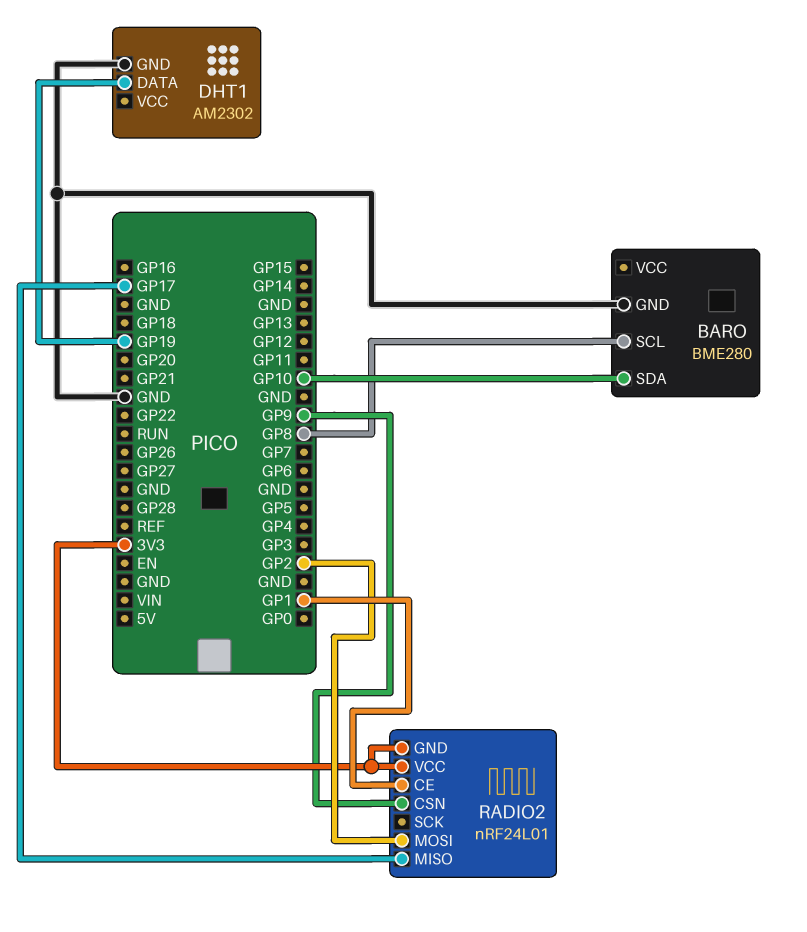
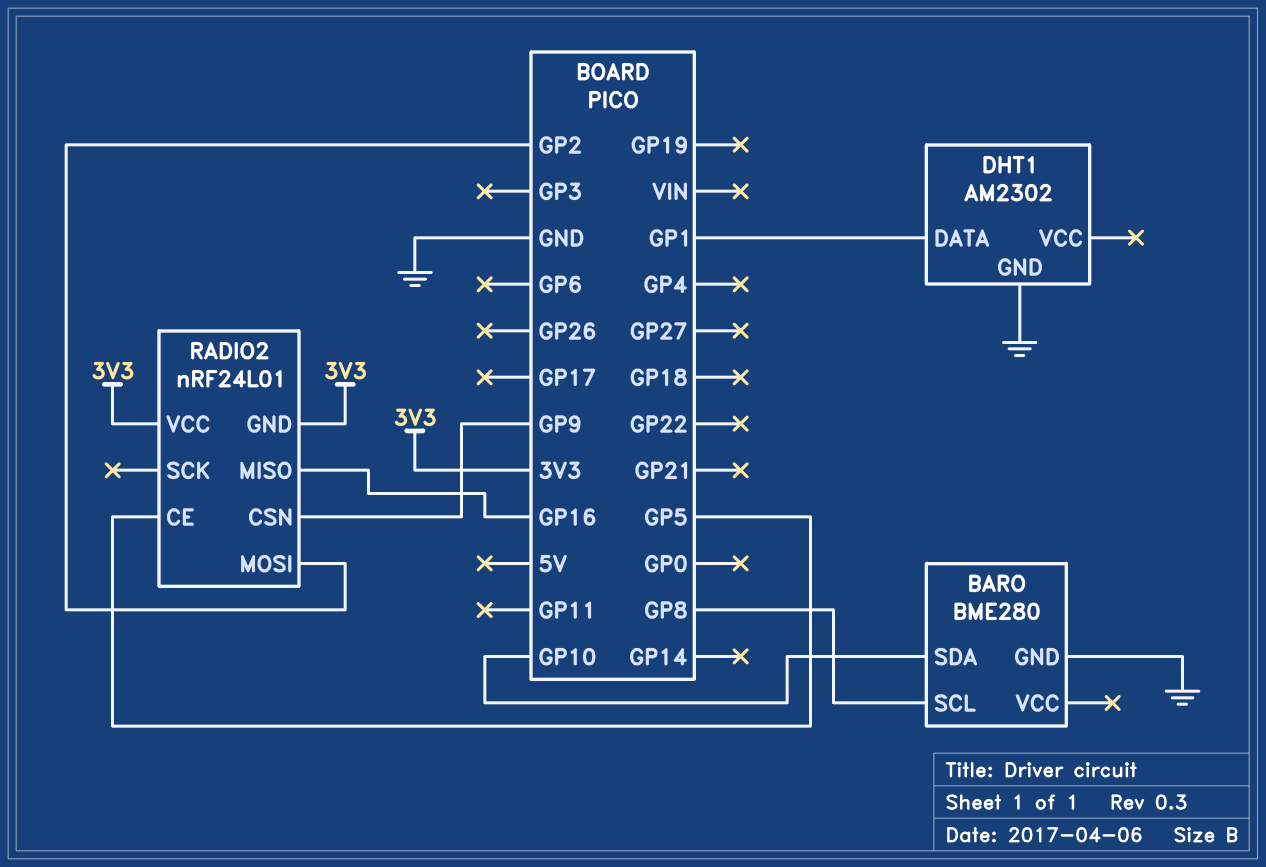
DHT1 pin DATA: GP19 -> GP1
RADIO2 pin CE: GP1 -> GP5
RADIO2 pin MISO: GP17 -> GP16

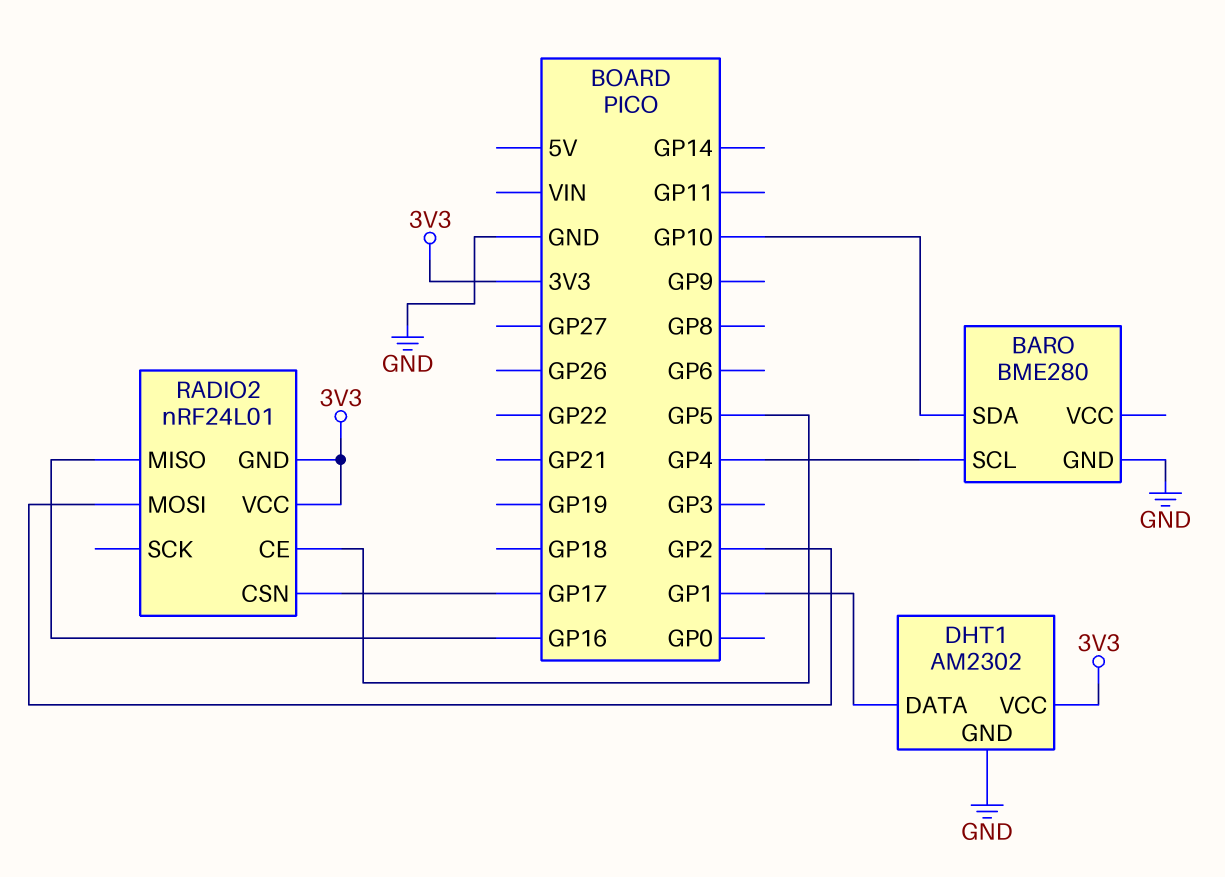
BARO pin SCL: GP8 -> GP4
DHT1 pin VCC: none -> 3V3
RADIO2 pin CSN: GP9 -> GP17

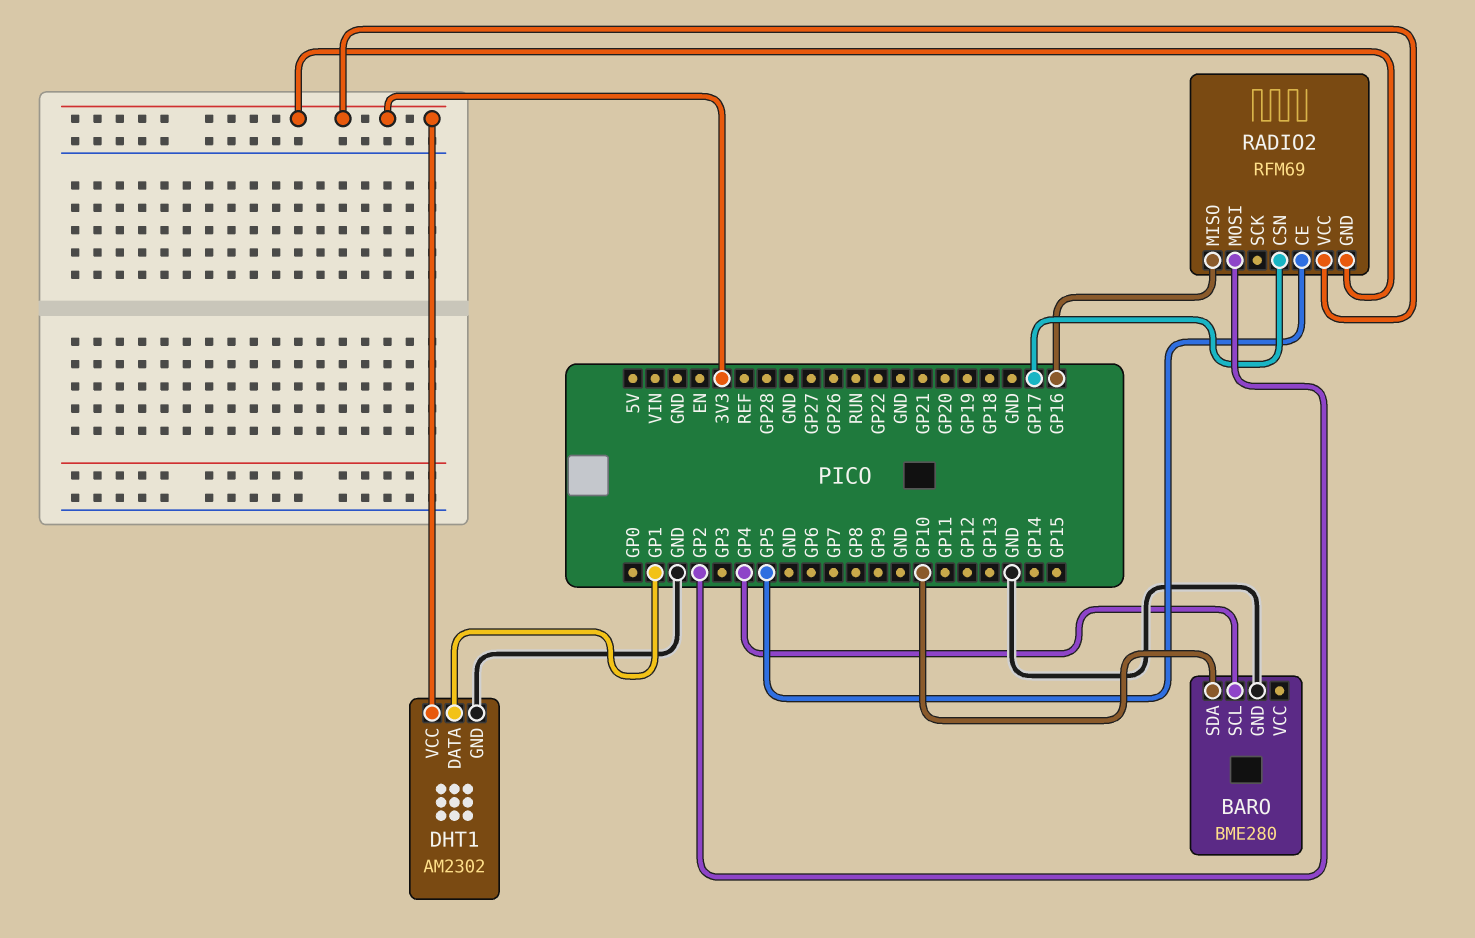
RADIO2: nRF24L01 -> RFM69

